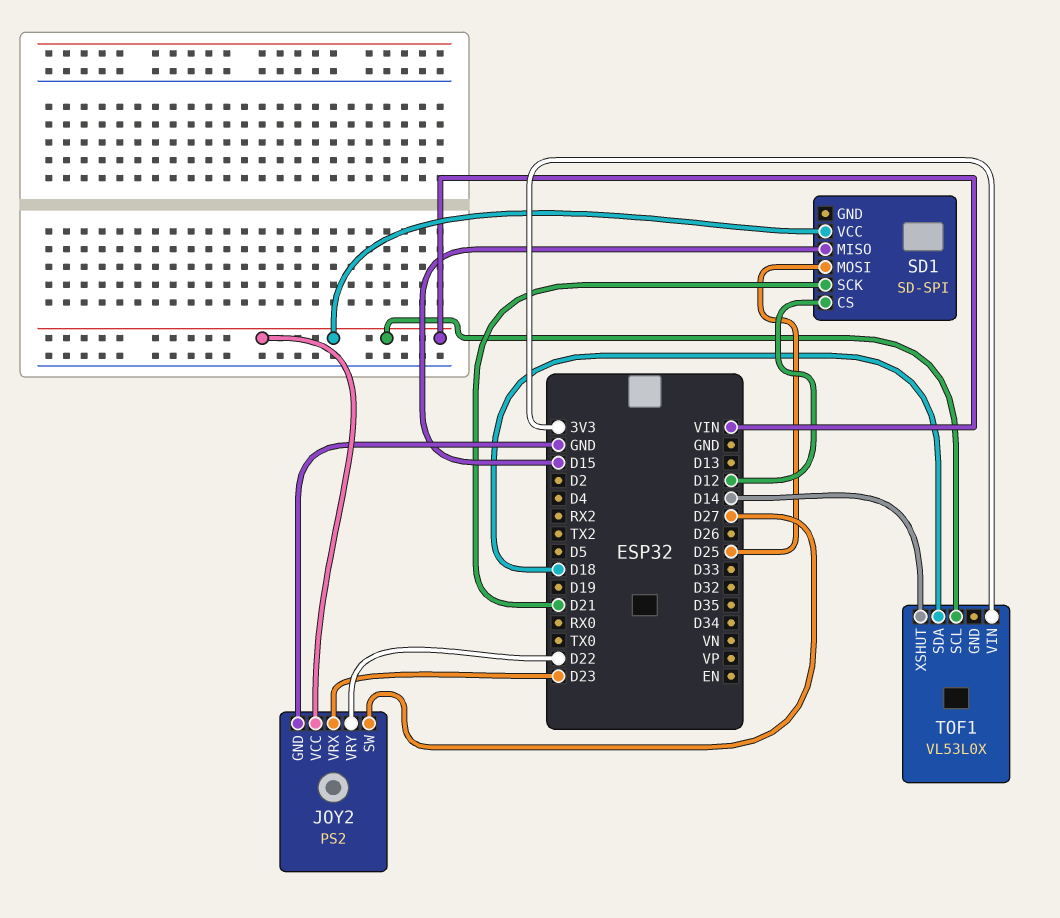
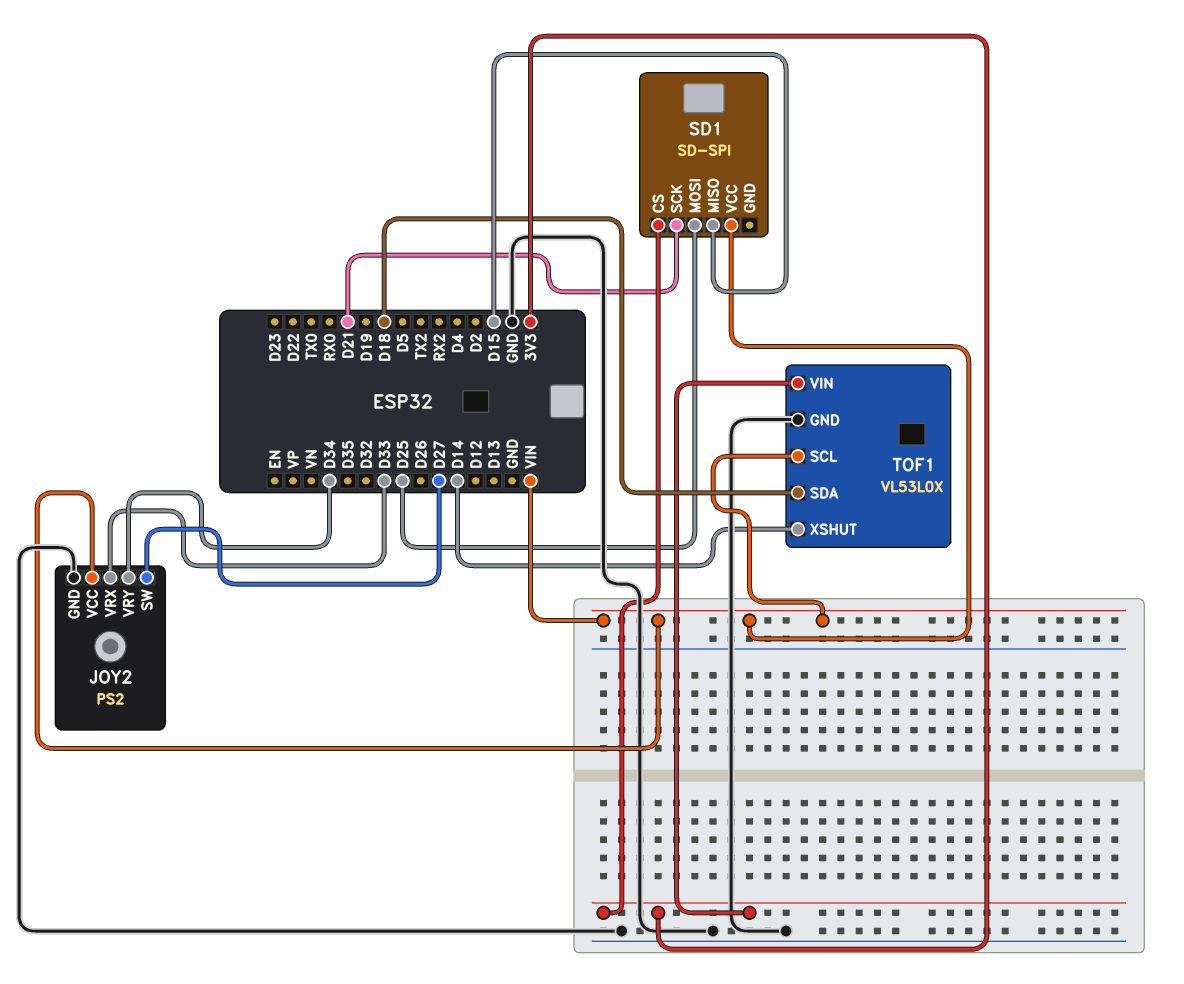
JOY2 pin VRX: D23 -> D33
JOY2 pin VRY: D22 -> D34
SD1 pin CS: D12 -> 3V3
TOF1 pin GND: none -> GND

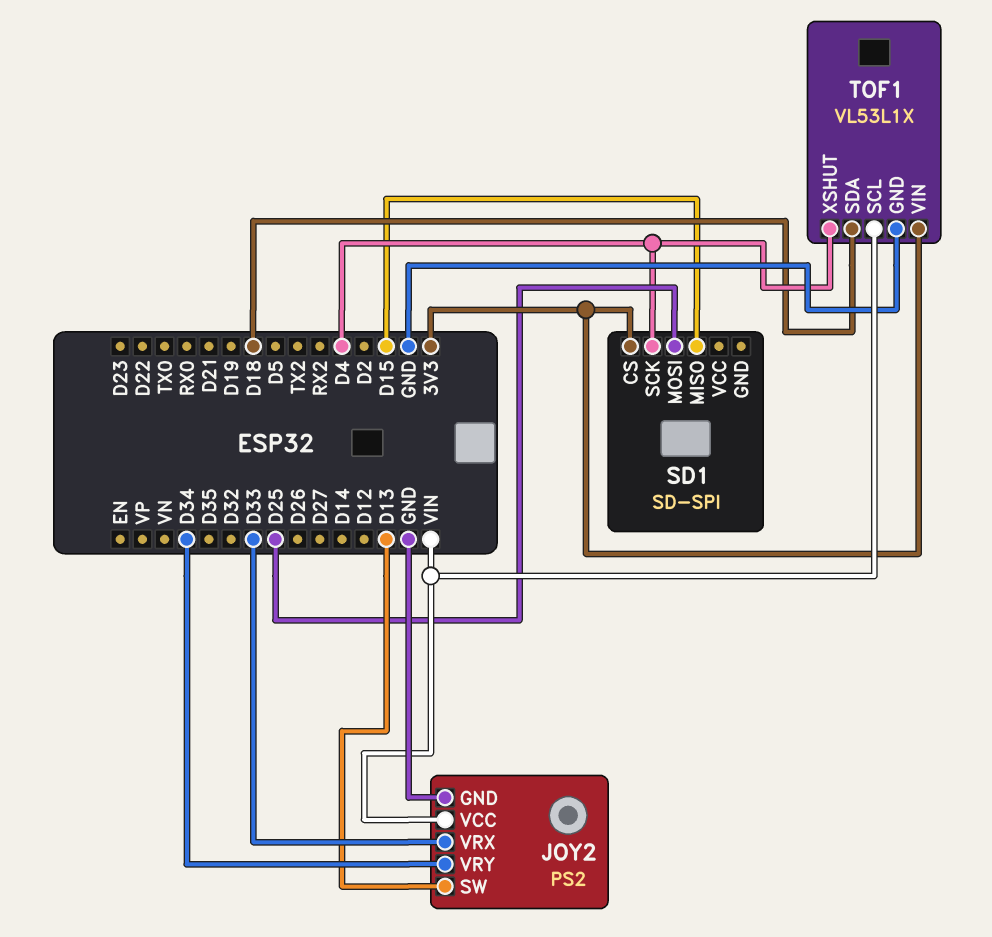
JOY2 pin SW: D27 -> D13
SD1 pin SCK: D21 -> D4
SD1 pin VCC: VIN -> none
TOF1: VL53L0X -> VL53L1X
TOF1 pin XSHUT: D14 -> D4

